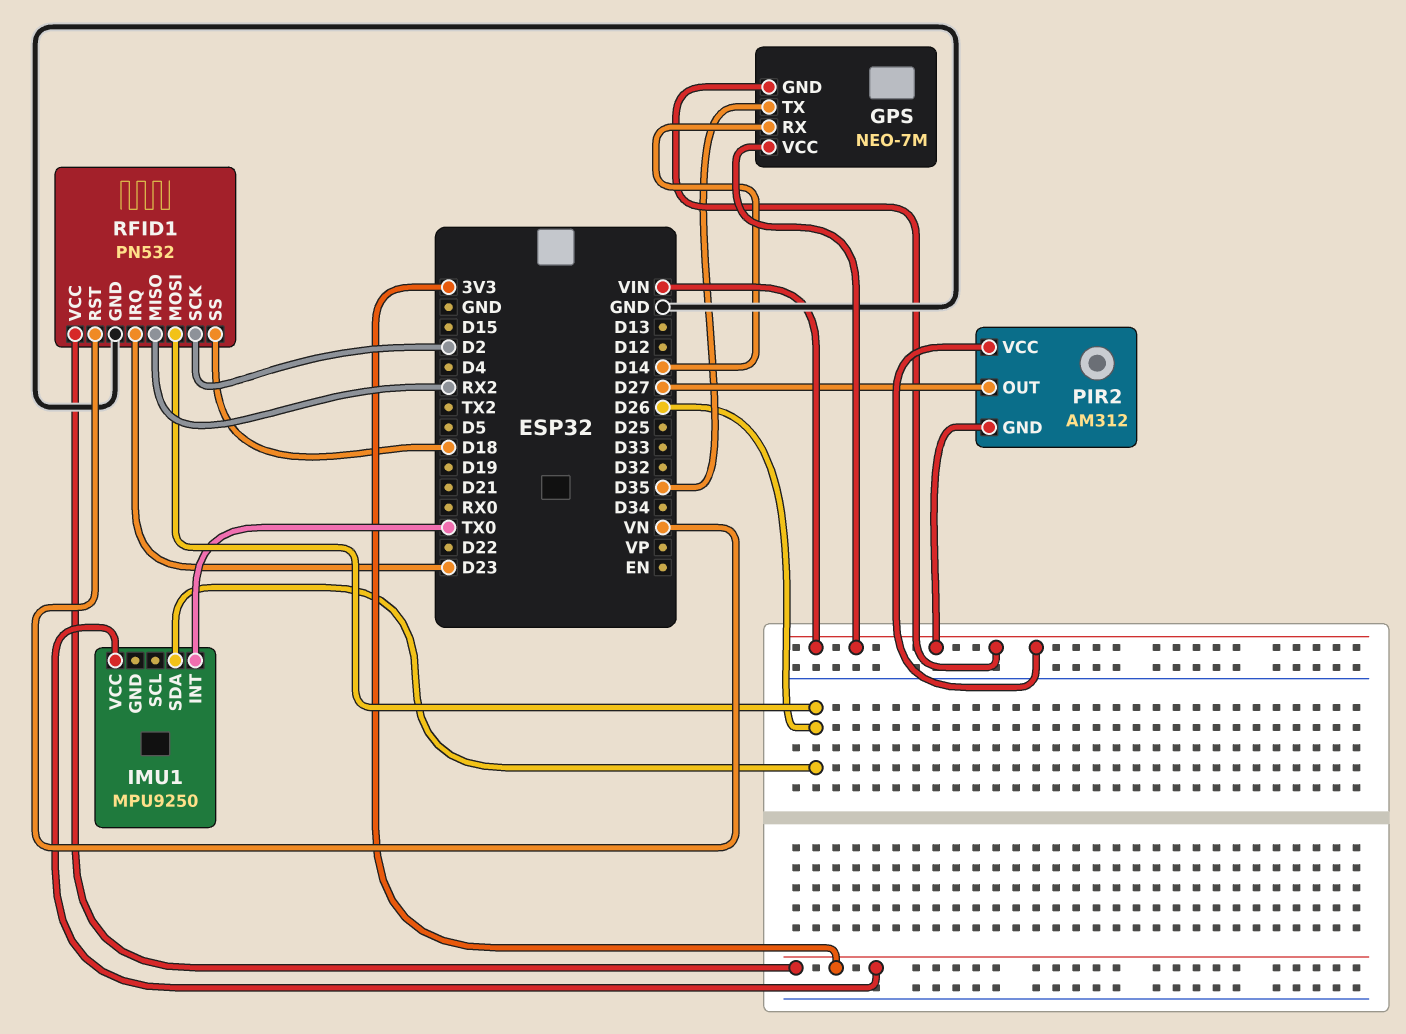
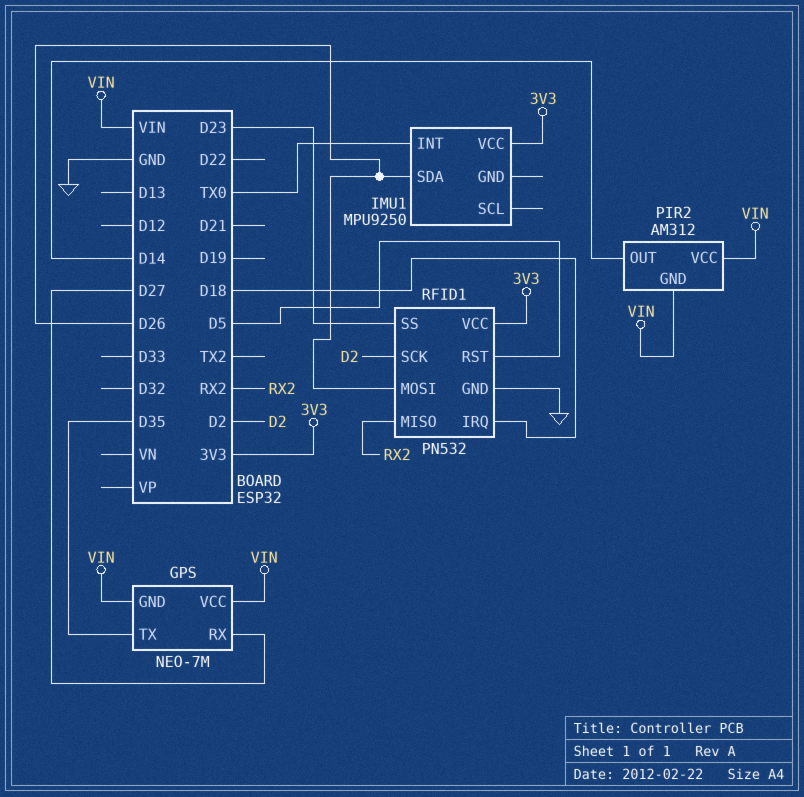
GPS pin RX: D14 -> D27
PIR2 pin OUT: D27 -> D14
RFID1 pin IRQ: D23 -> D18
RFID1 pin RST: VN -> D5
RFID1 pin SS: D18 -> D23

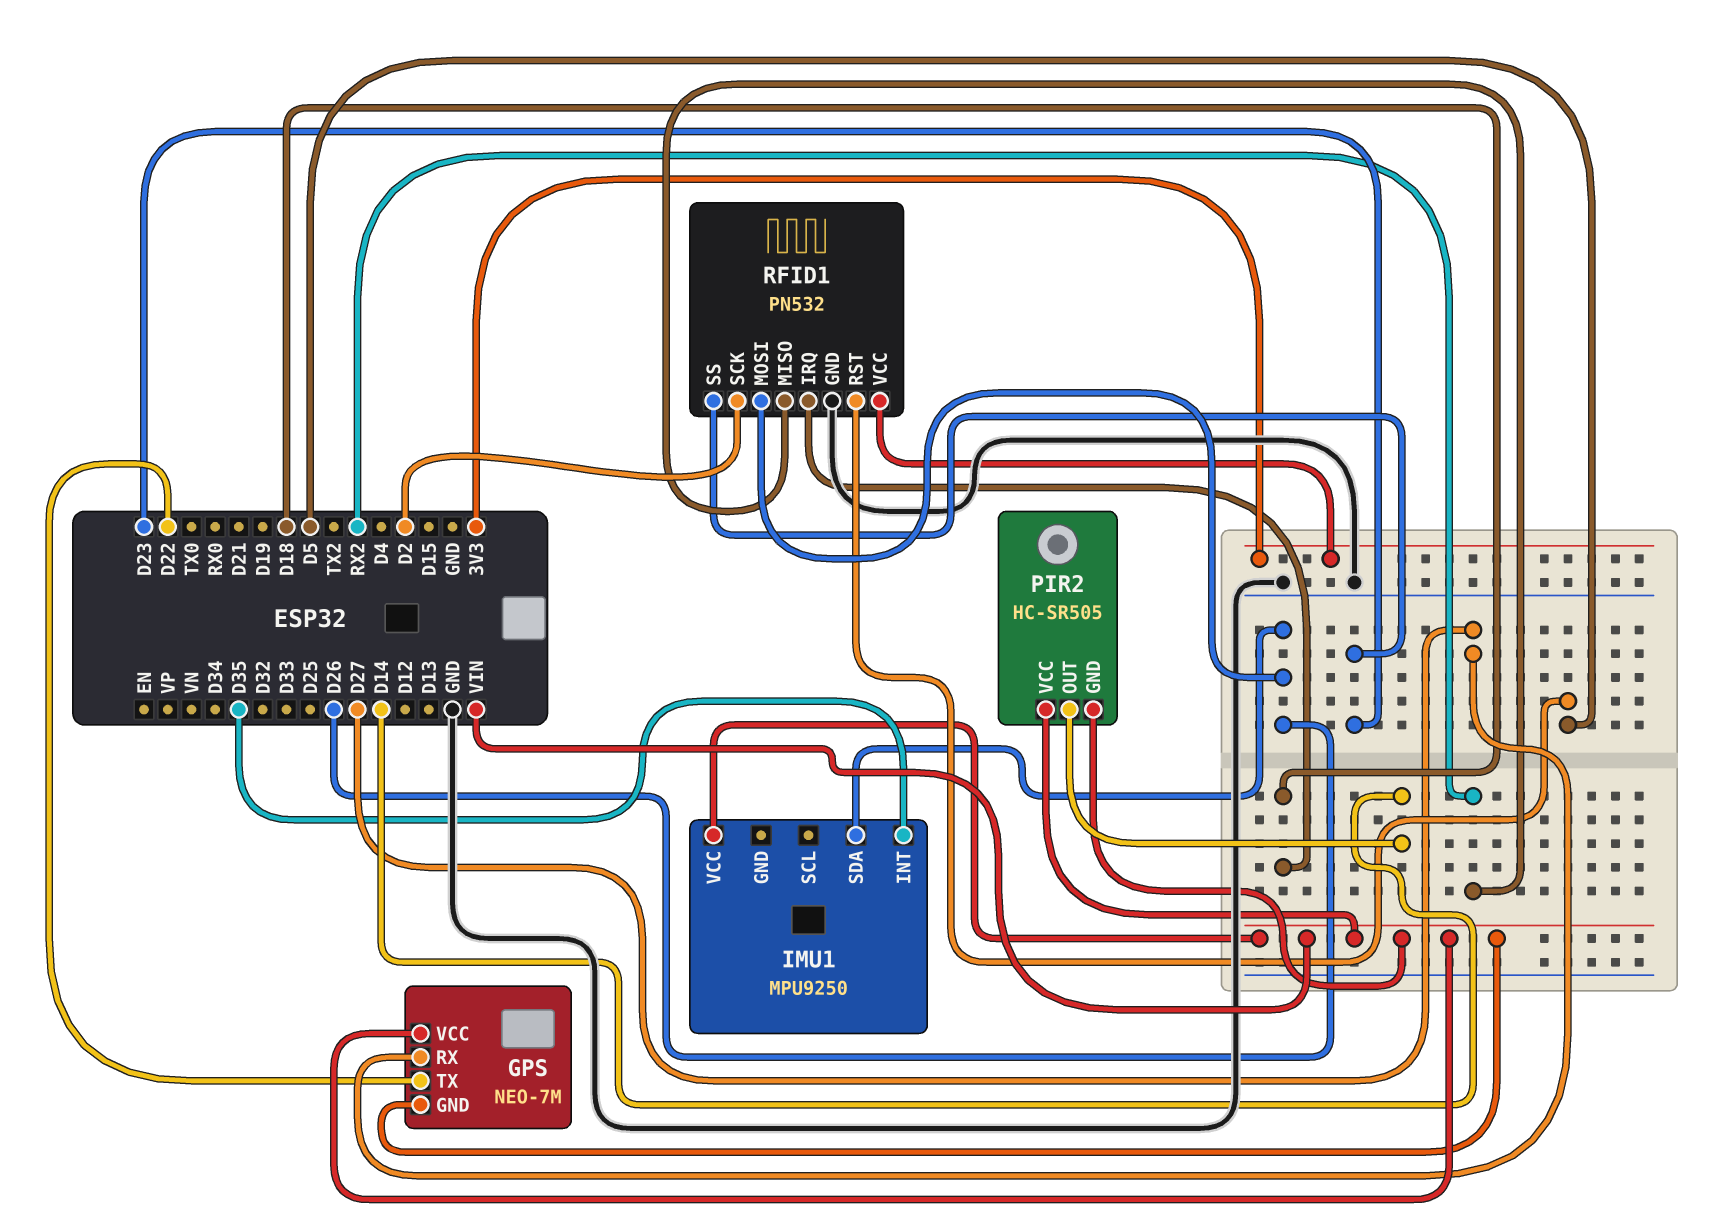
GPS pin TX: D35 -> D22
IMU1 pin INT: TX0 -> D35
IMU1 pin VCC: 3V3 -> VIN
PIR2: AM312 -> HC-SR505

